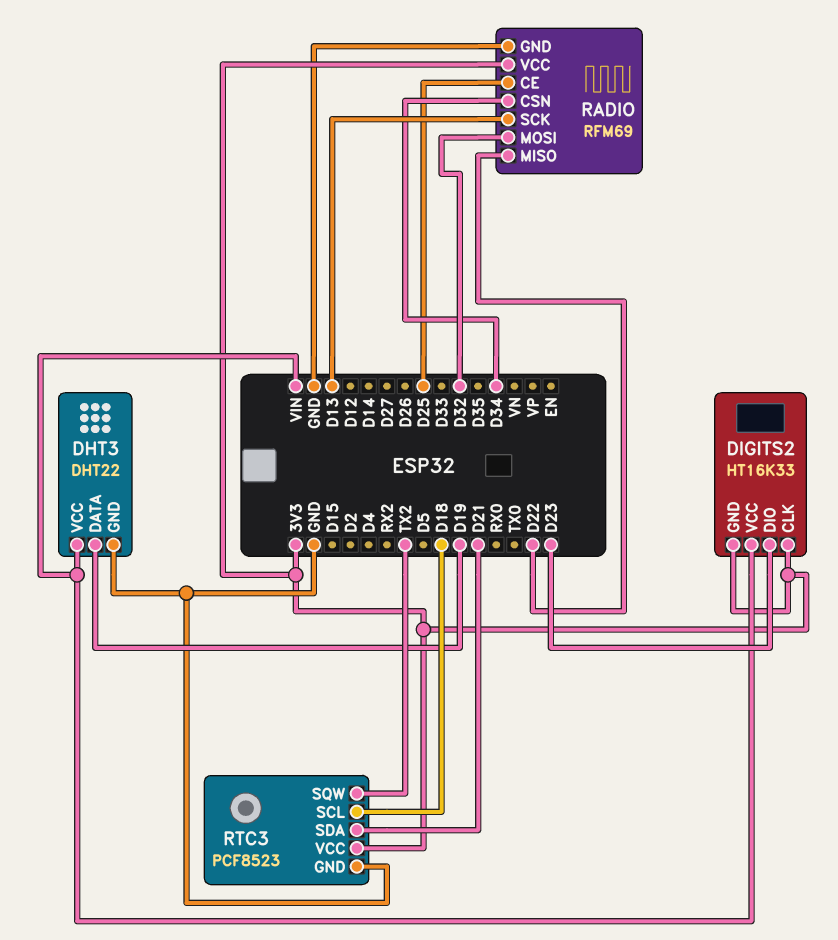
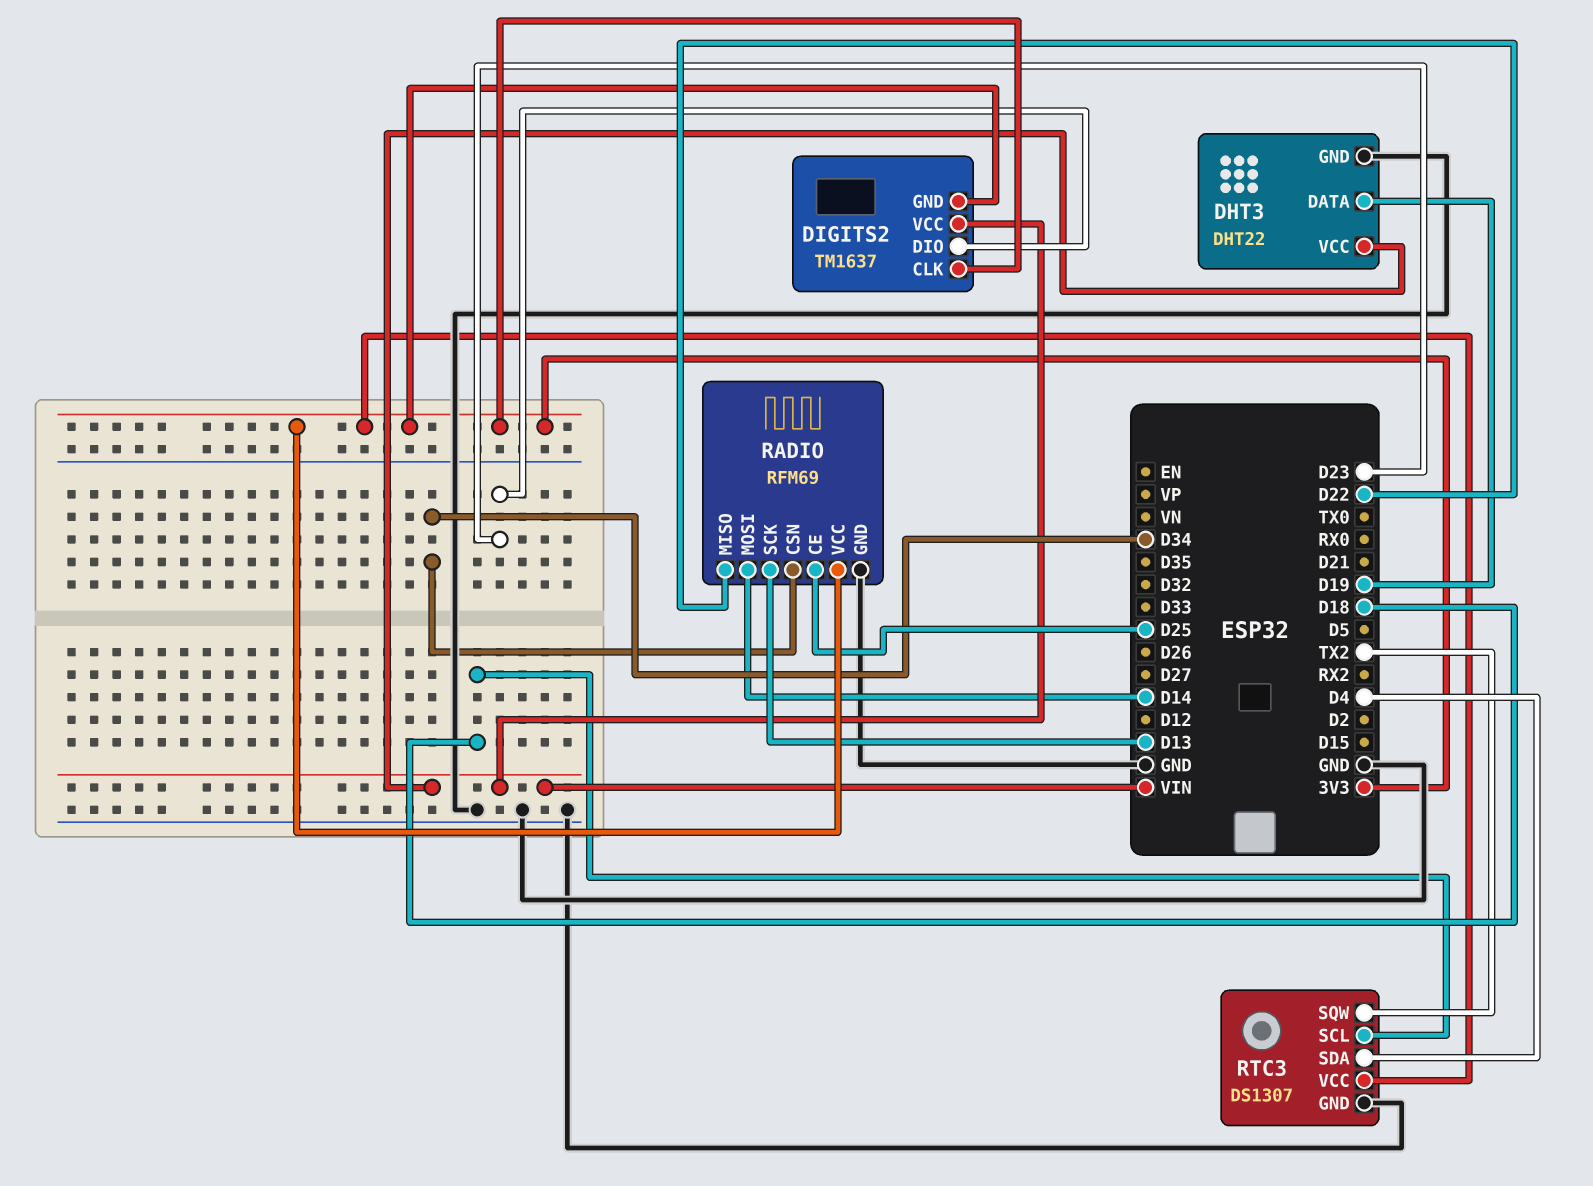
DIGITS2: HT16K33 -> TM1637
RADIO pin MOSI: D32 -> D14
RTC3: PCF8523 -> DS1307
RTC3 pin SDA: D21 -> D4

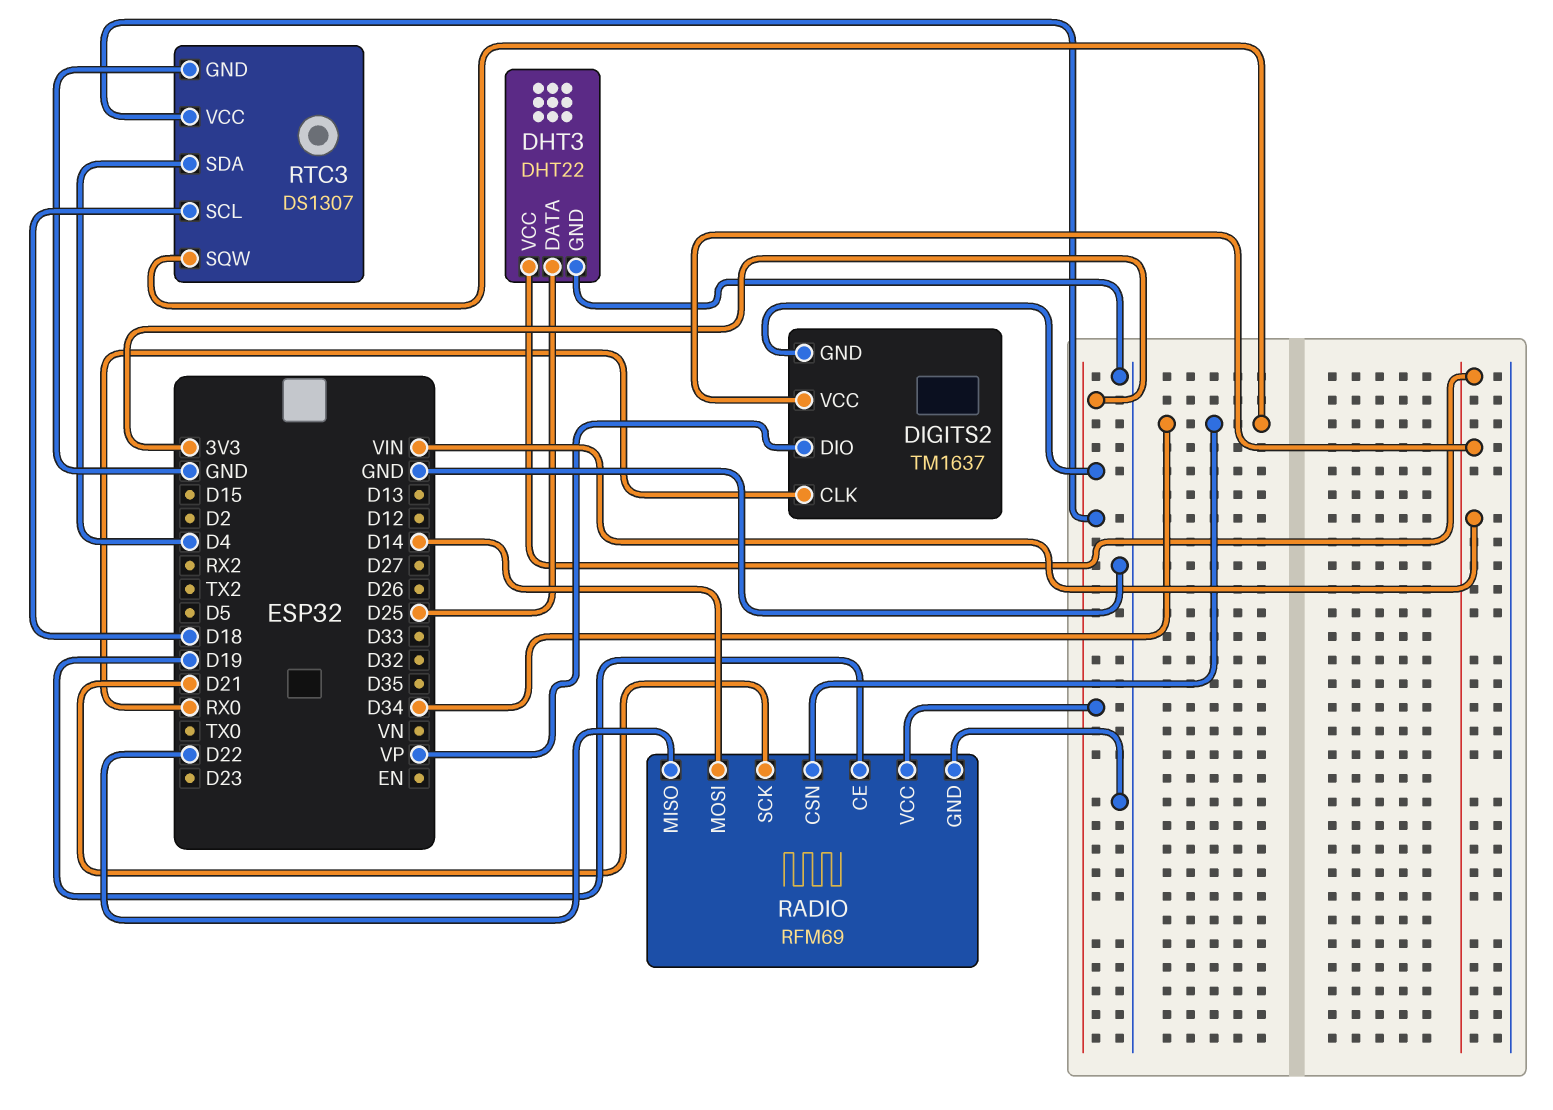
DHT3 pin DATA: D19 -> D25
DIGITS2 pin CLK: 3V3 -> RX0
DIGITS2 pin DIO: D23 -> VP
RADIO pin CE: D25 -> D19
RADIO pin SCK: D13 -> D21
RTC3 pin SQW: TX2 -> D34

